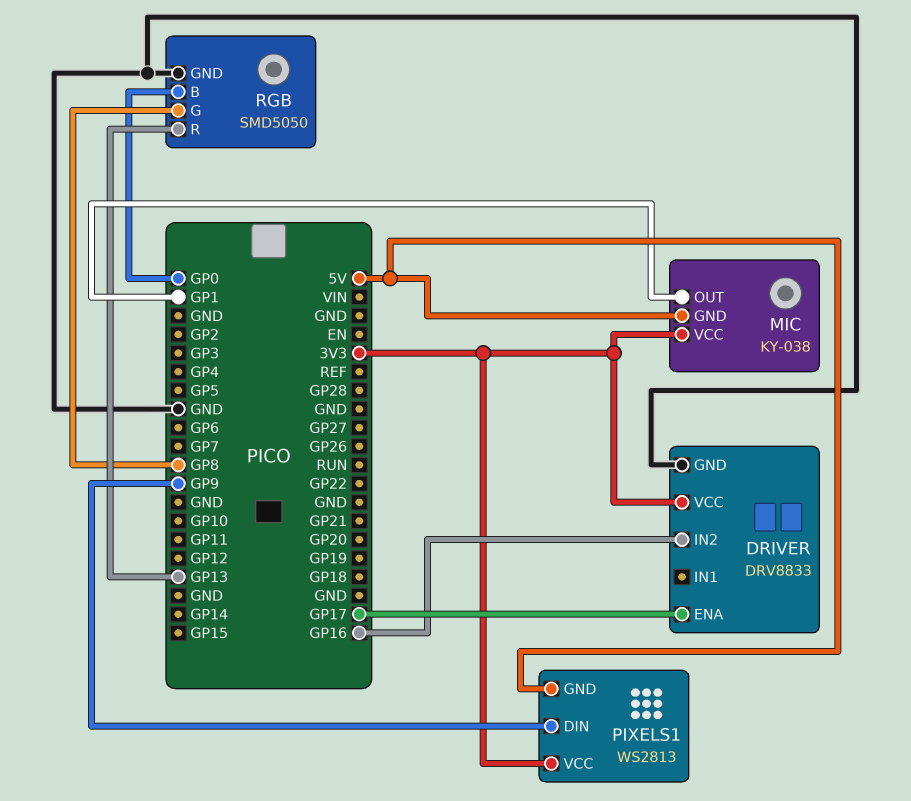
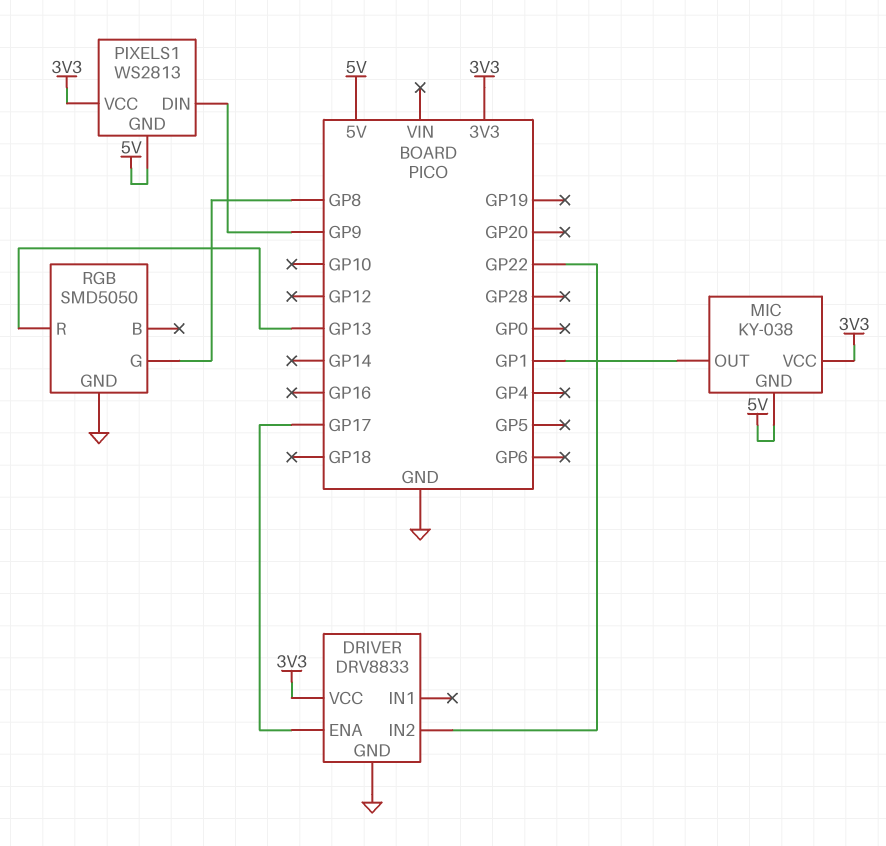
DRIVER pin IN2: GP16 -> GP22
RGB pin B: GP0 -> none

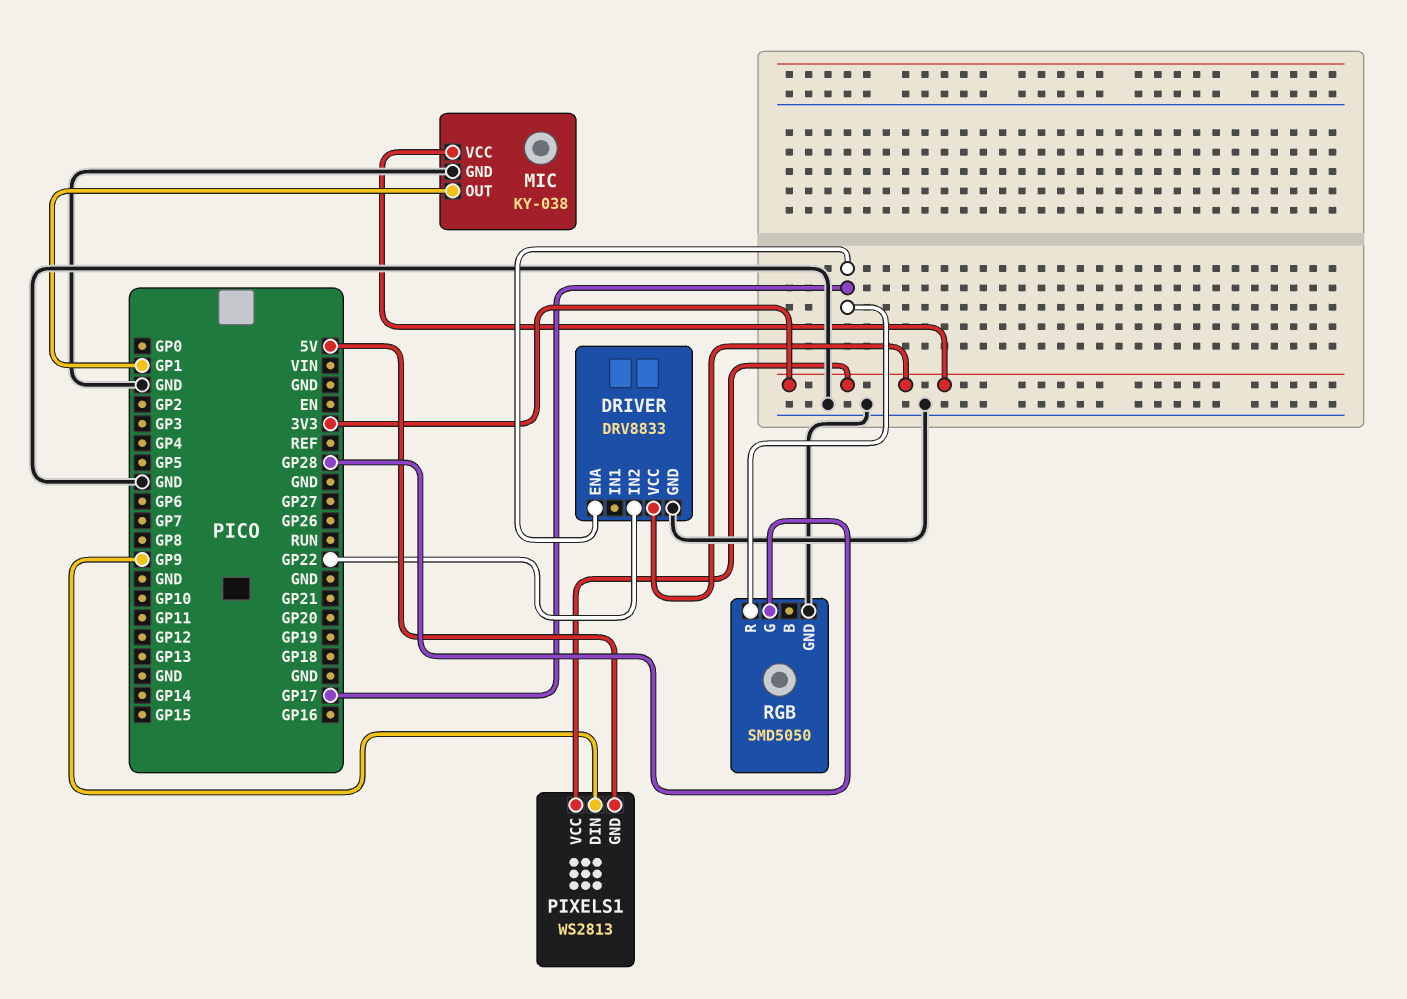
MIC pin GND: 5V -> GND
RGB pin G: GP8 -> GP28
RGB pin R: GP13 -> GP17

